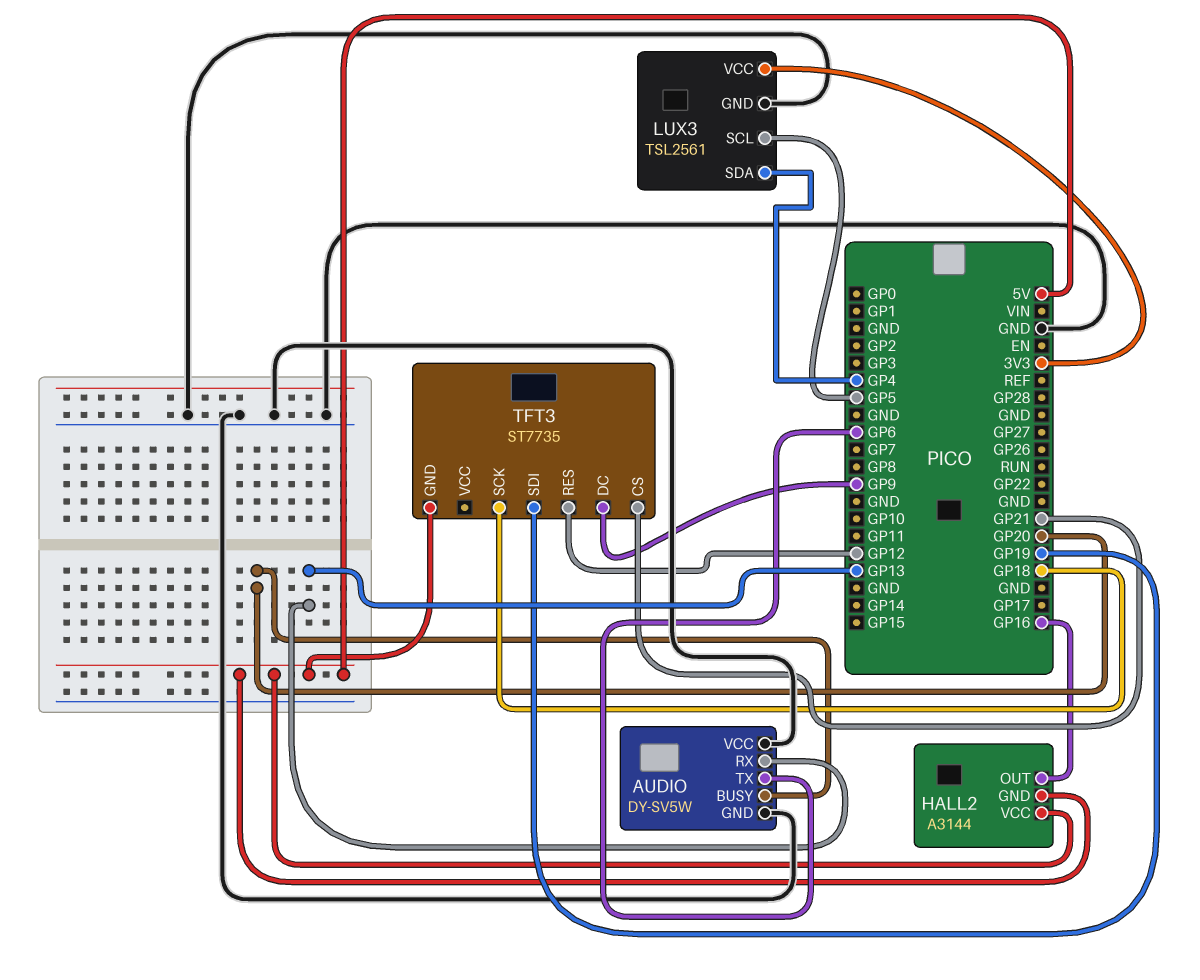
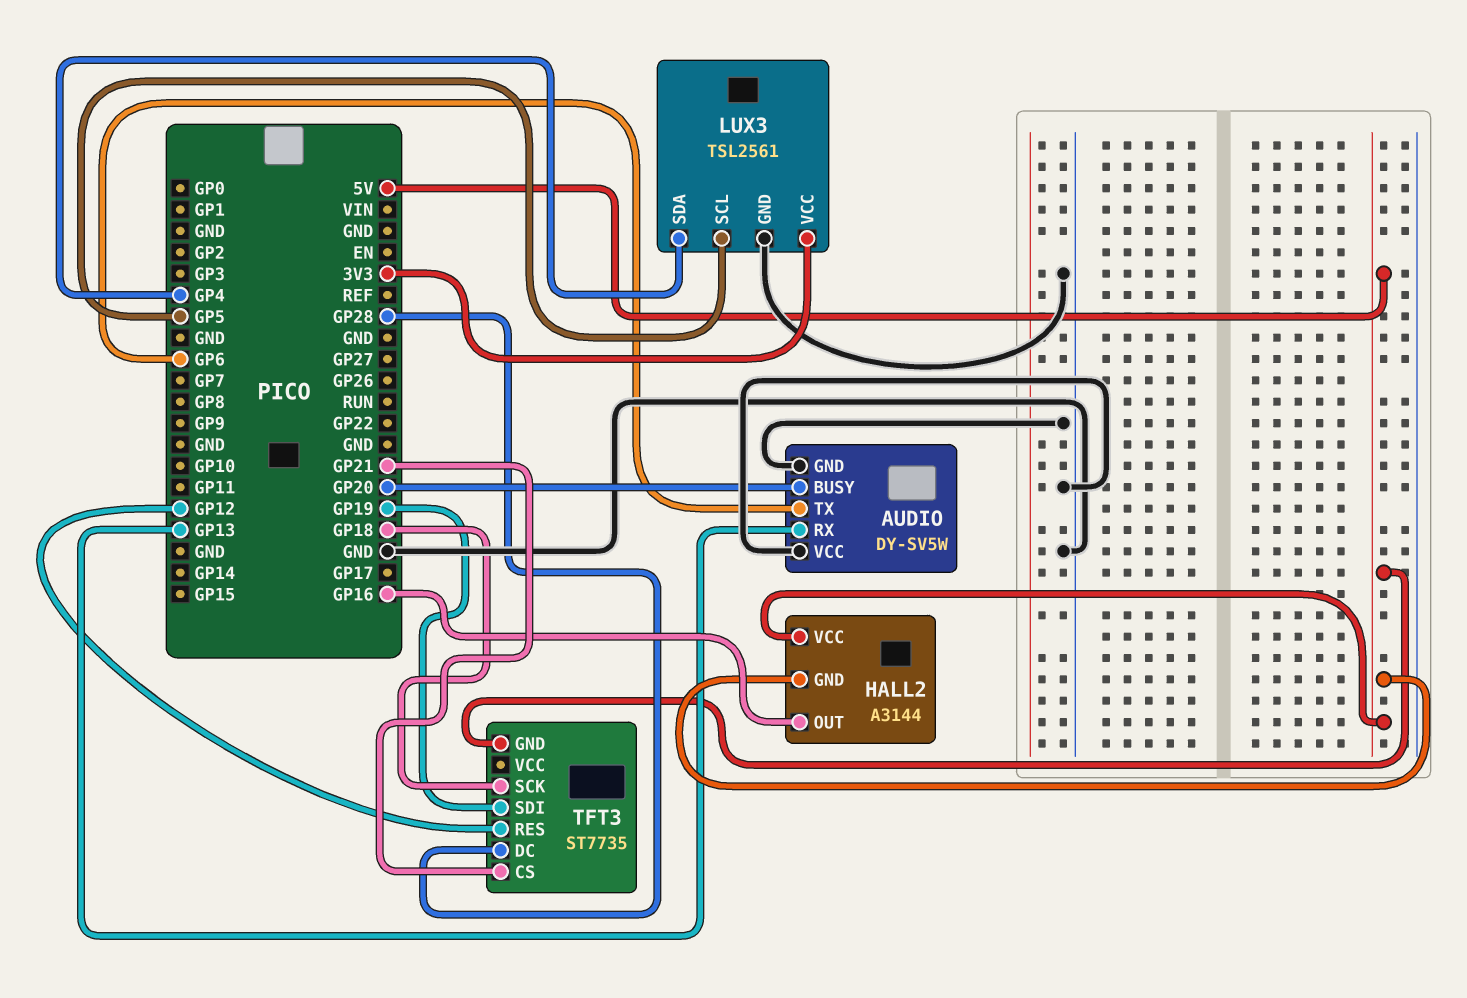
TFT3 pin DC: GP9 -> GP28

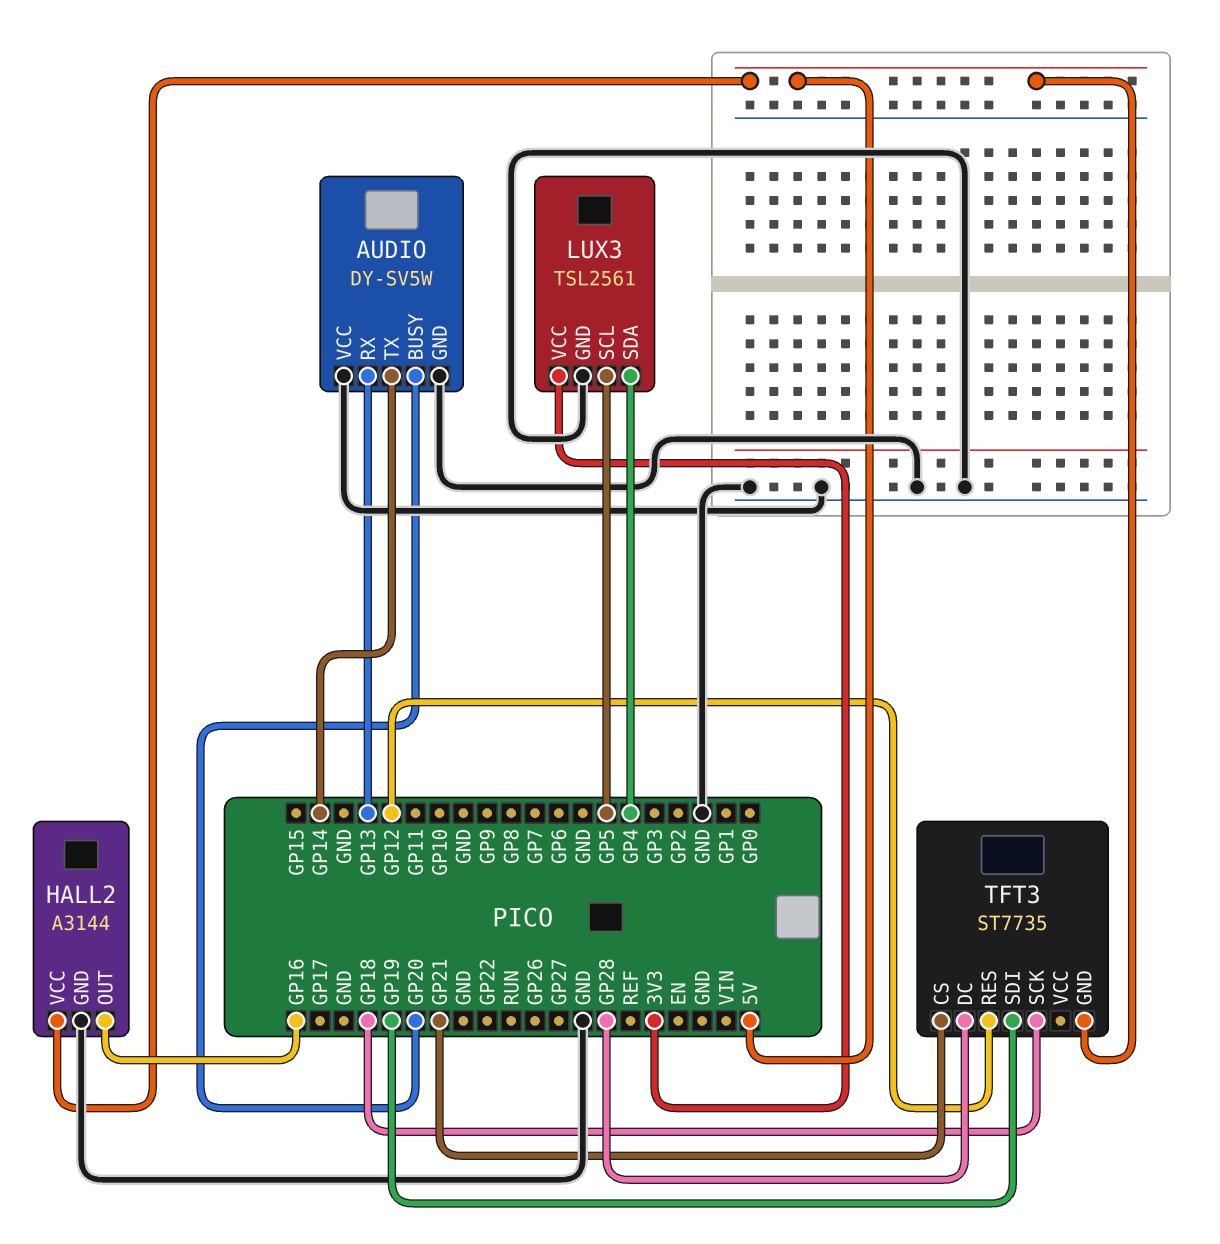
AUDIO pin TX: GP6 -> GP14
HALL2 pin GND: 5V -> GND

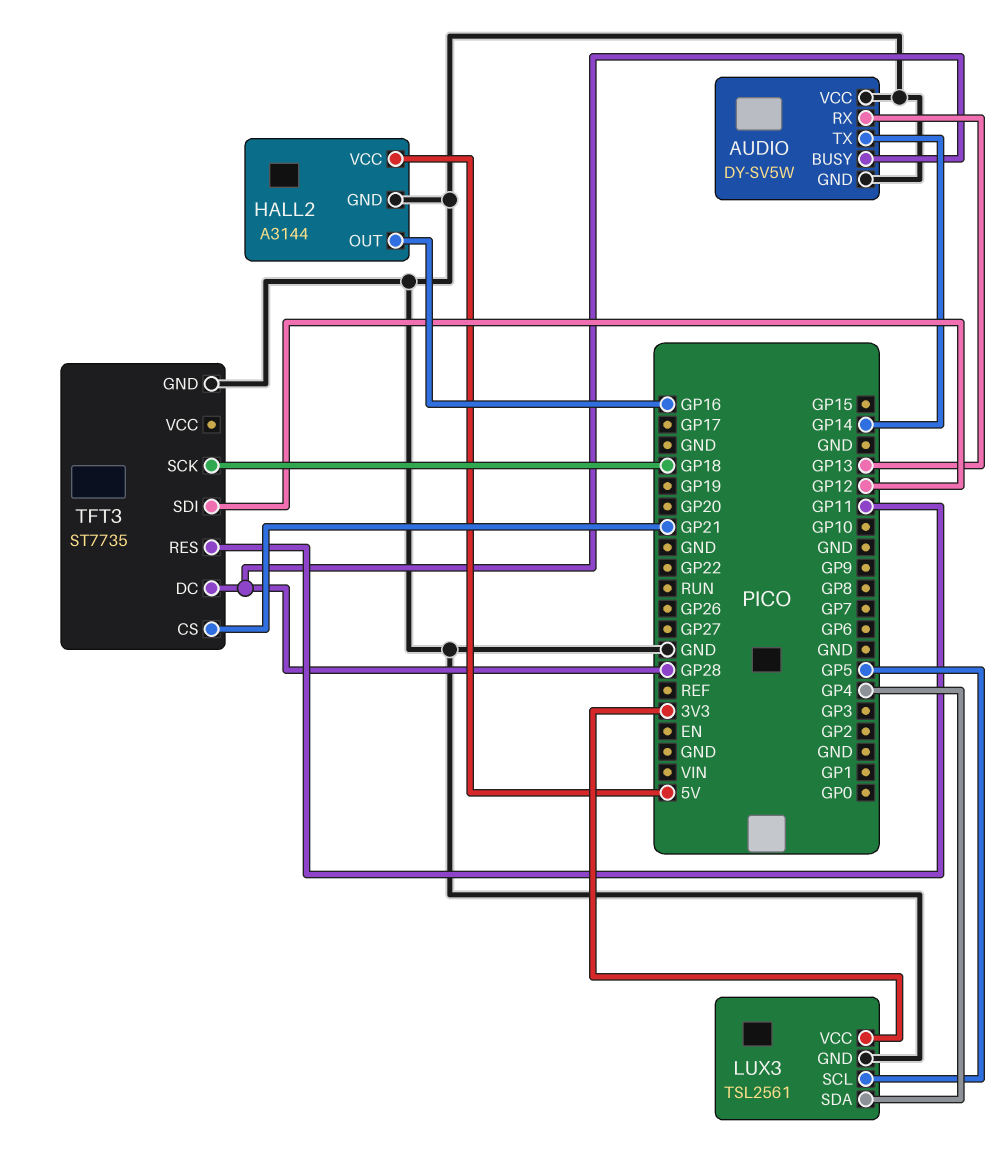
AUDIO pin BUSY: GP20 -> GP28
TFT3 pin GND: 5V -> GND
TFT3 pin RES: GP12 -> GP11
TFT3 pin SDI: GP19 -> GP12

